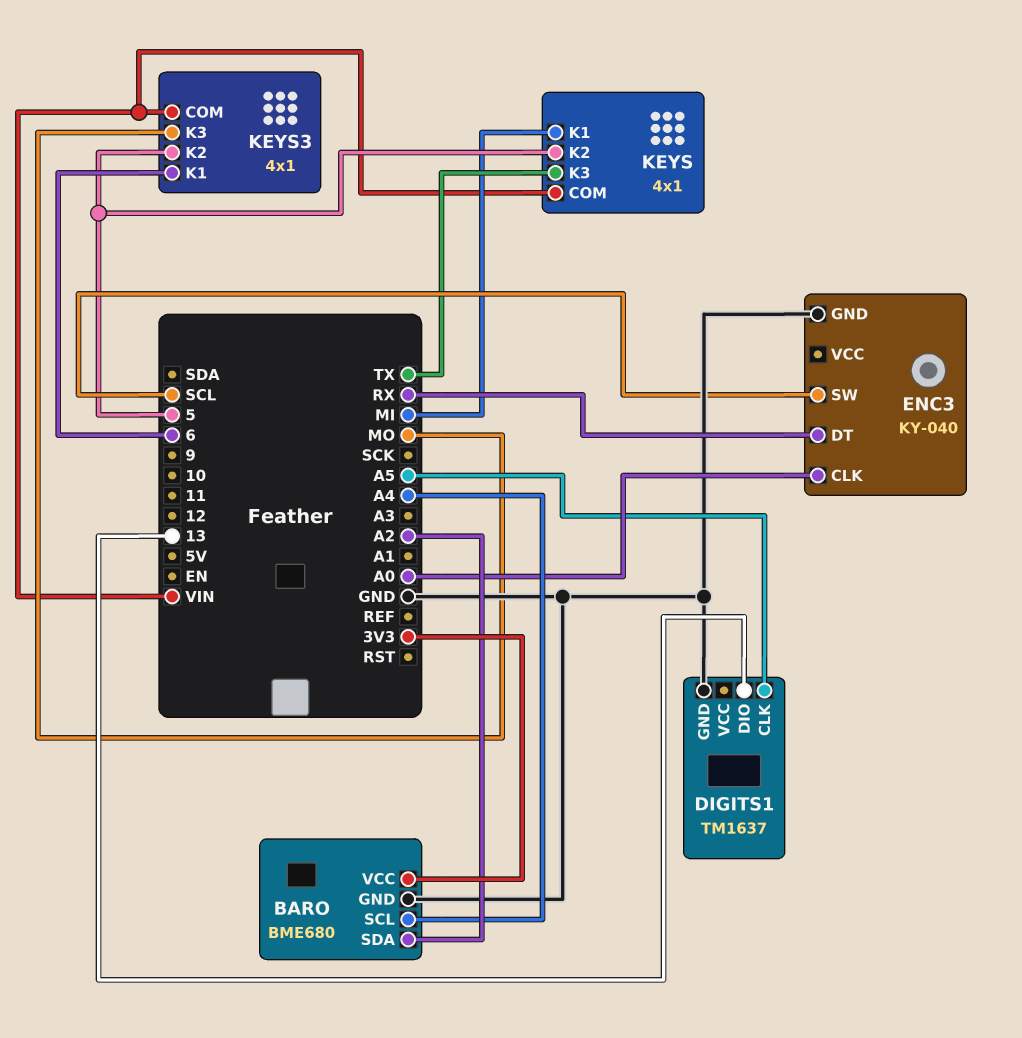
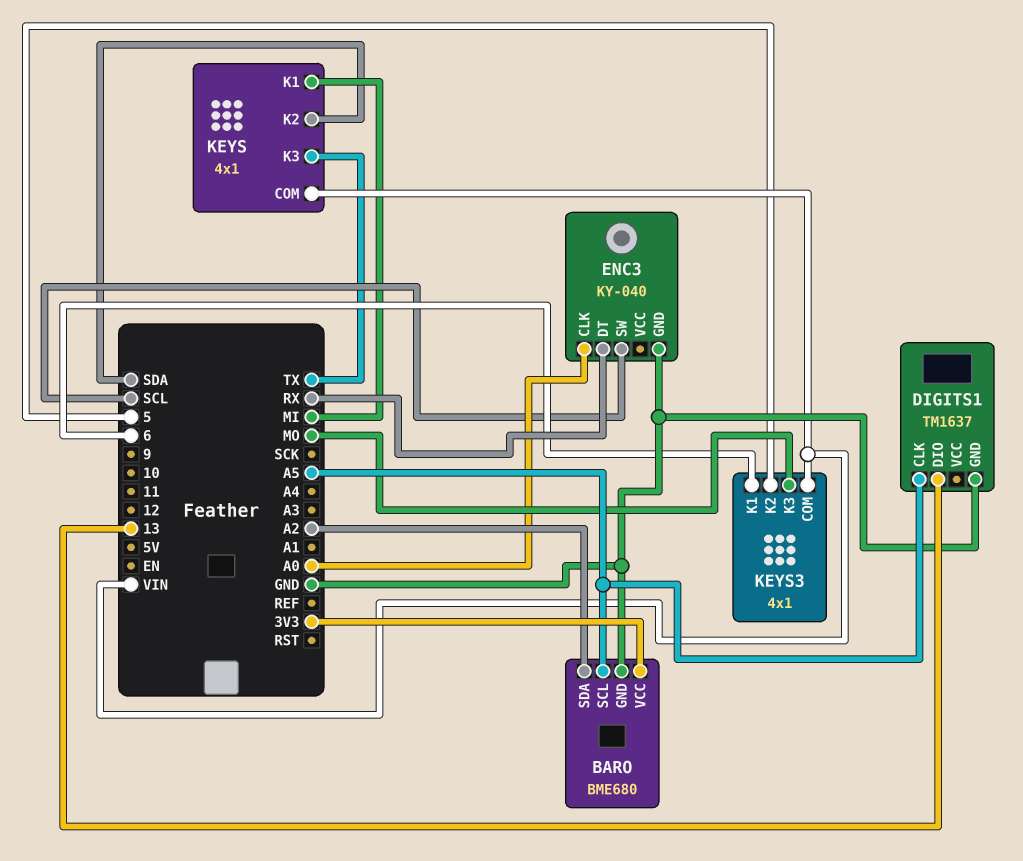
BARO pin SCL: A4 -> A5
KEYS pin K2: 5 -> SDA

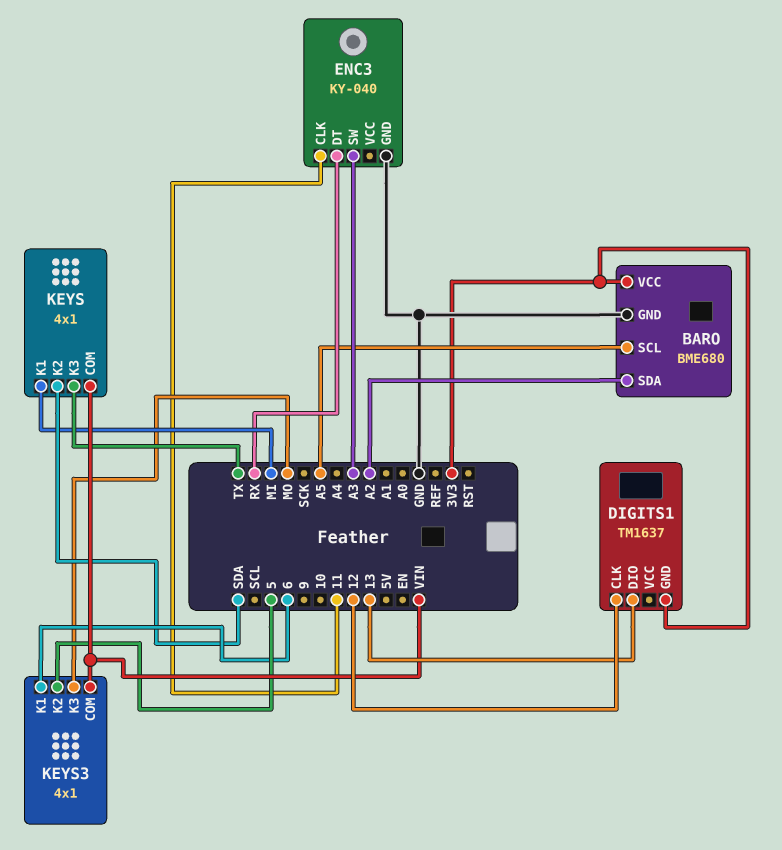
DIGITS1 pin CLK: A5 -> 12
DIGITS1 pin GND: GND -> 3V3
ENC3 pin CLK: A0 -> 11
ENC3 pin SW: SCL -> A3

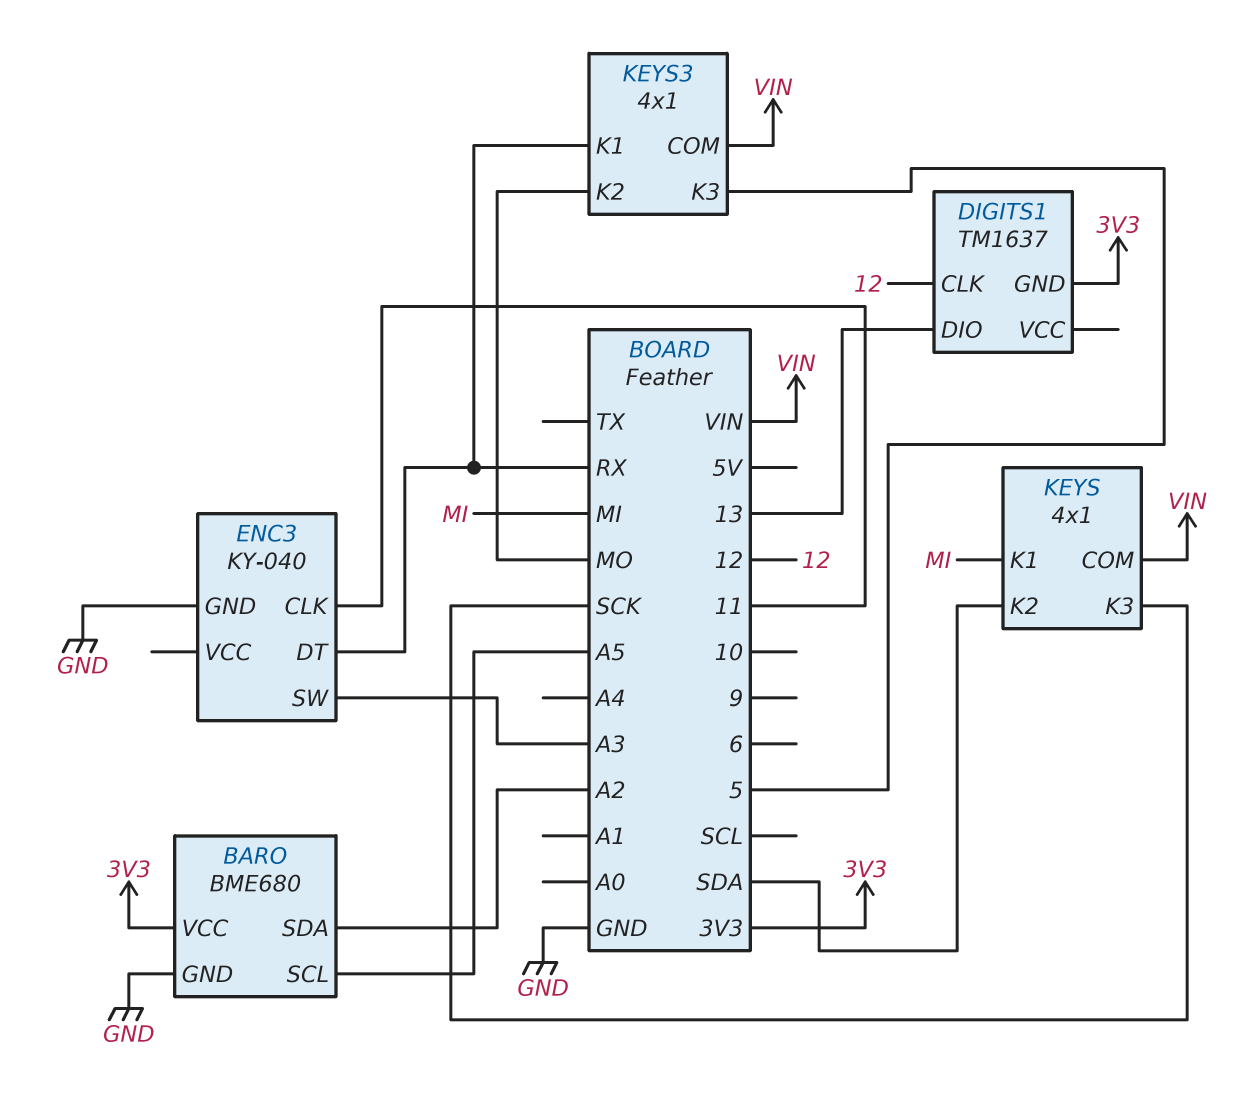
KEYS pin K3: TX -> SCK
KEYS3 pin K1: 6 -> RX
KEYS3 pin K2: 5 -> MO
KEYS3 pin K3: MO -> 5

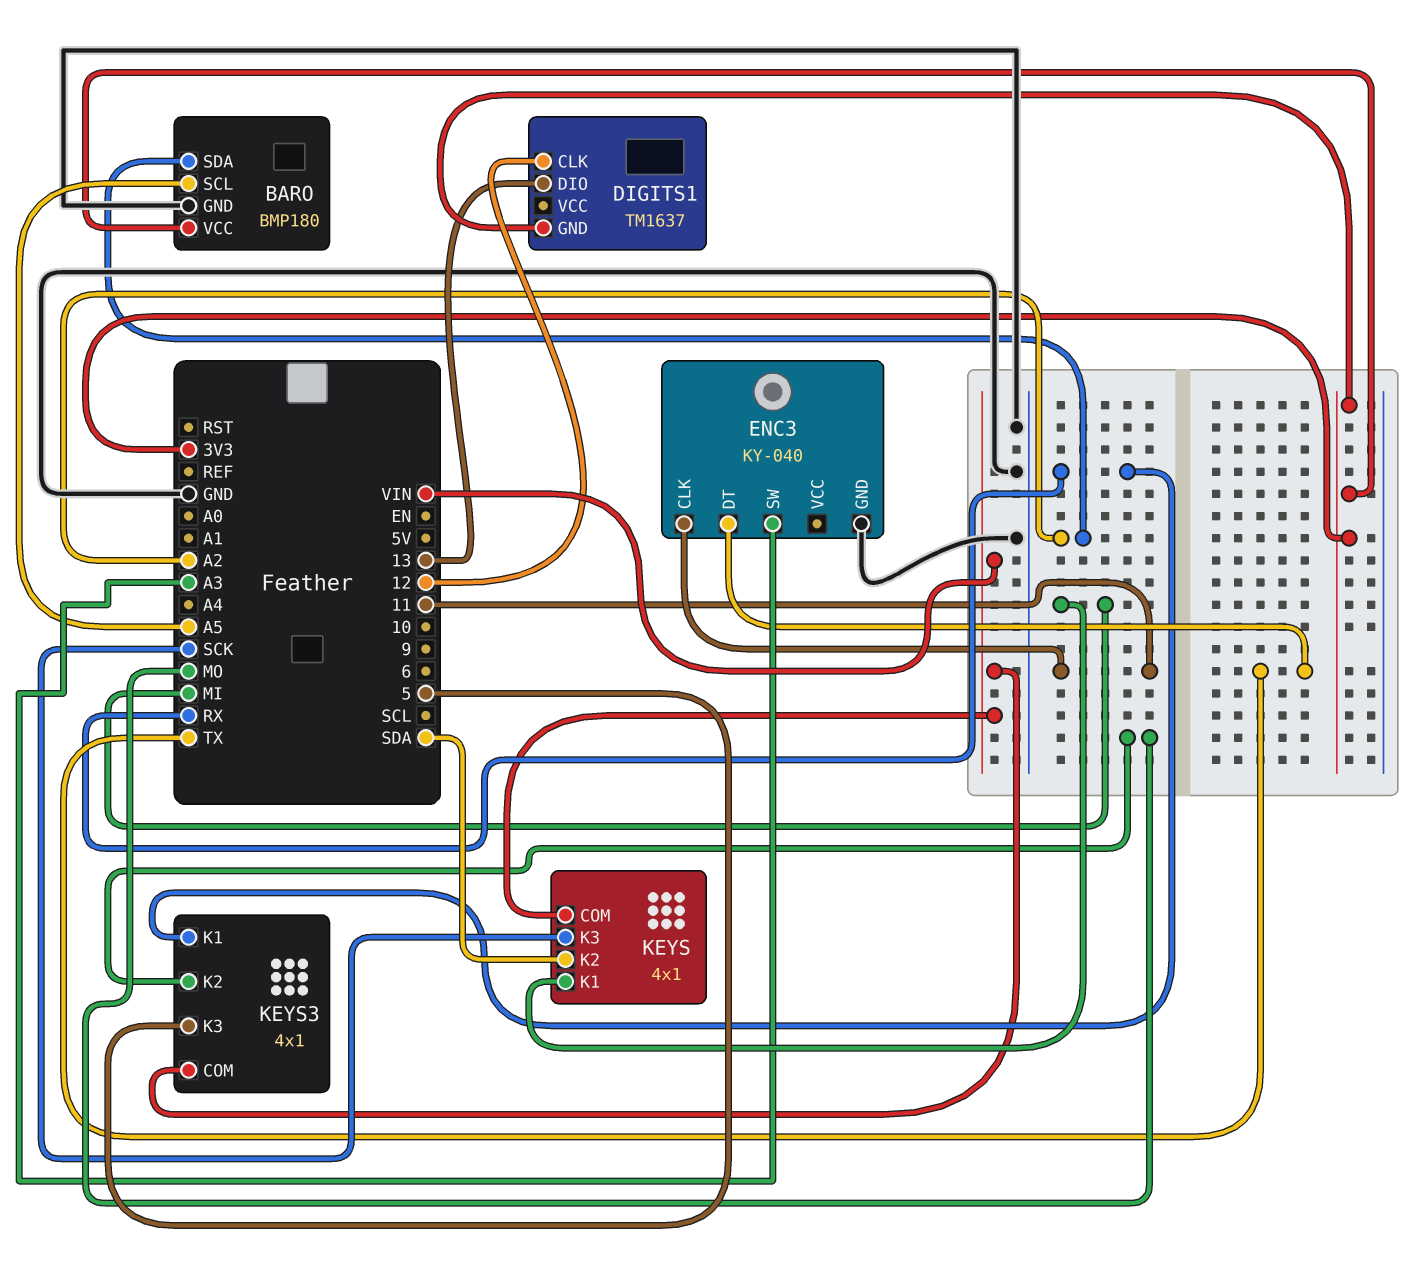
BARO: BME680 -> BMP180
ENC3 pin DT: RX -> TX

